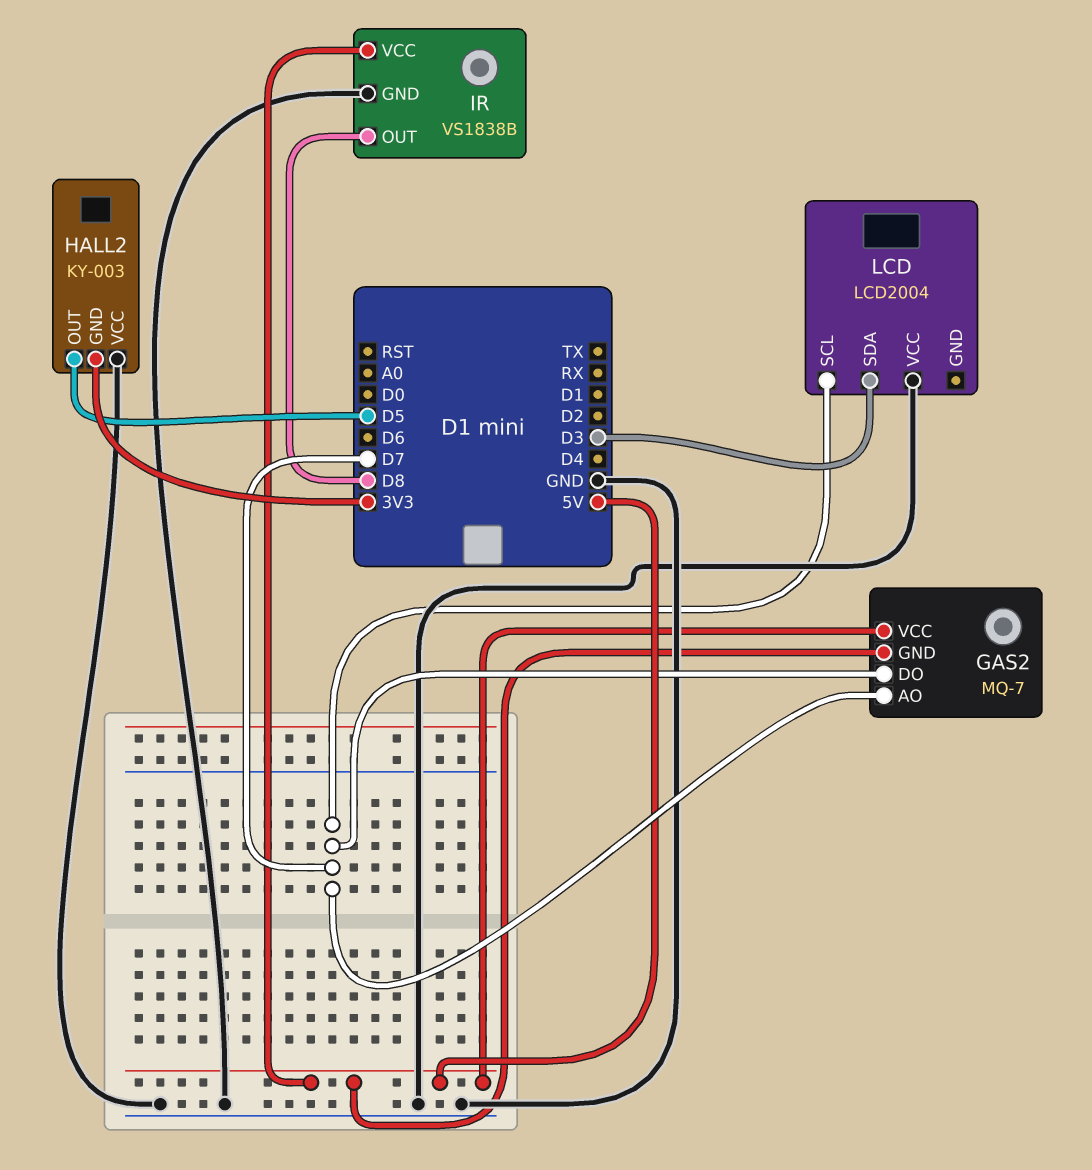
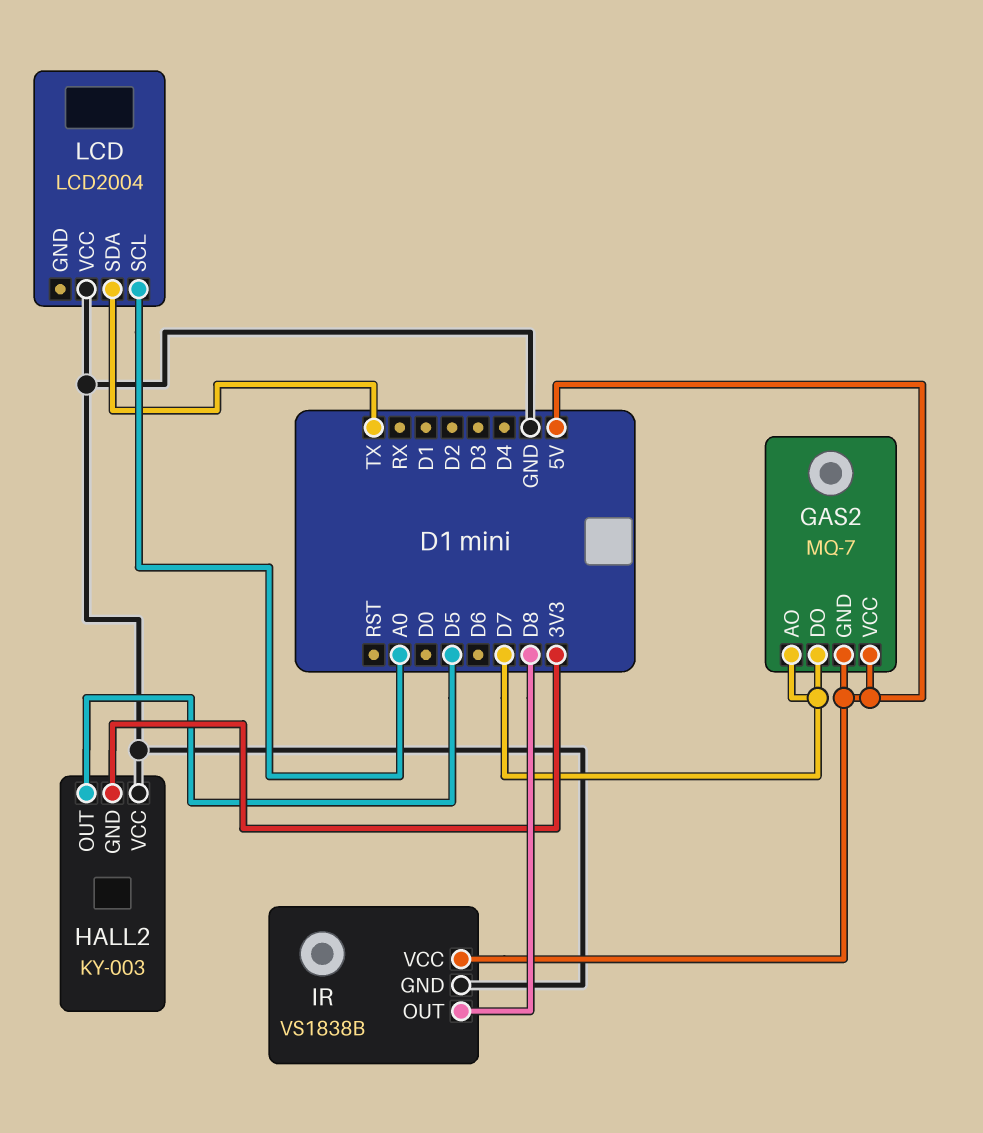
LCD pin SCL: D7 -> A0
LCD pin SDA: D3 -> TX

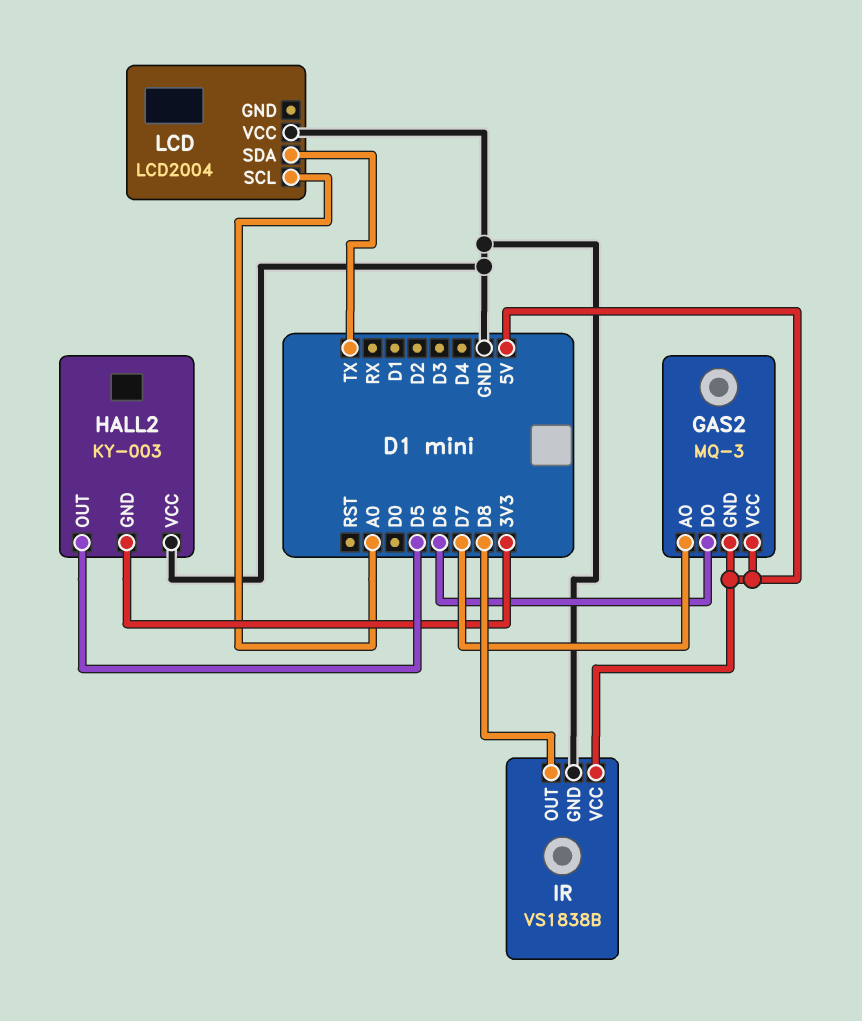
GAS2: MQ-7 -> MQ-3
GAS2 pin DO: D7 -> D6

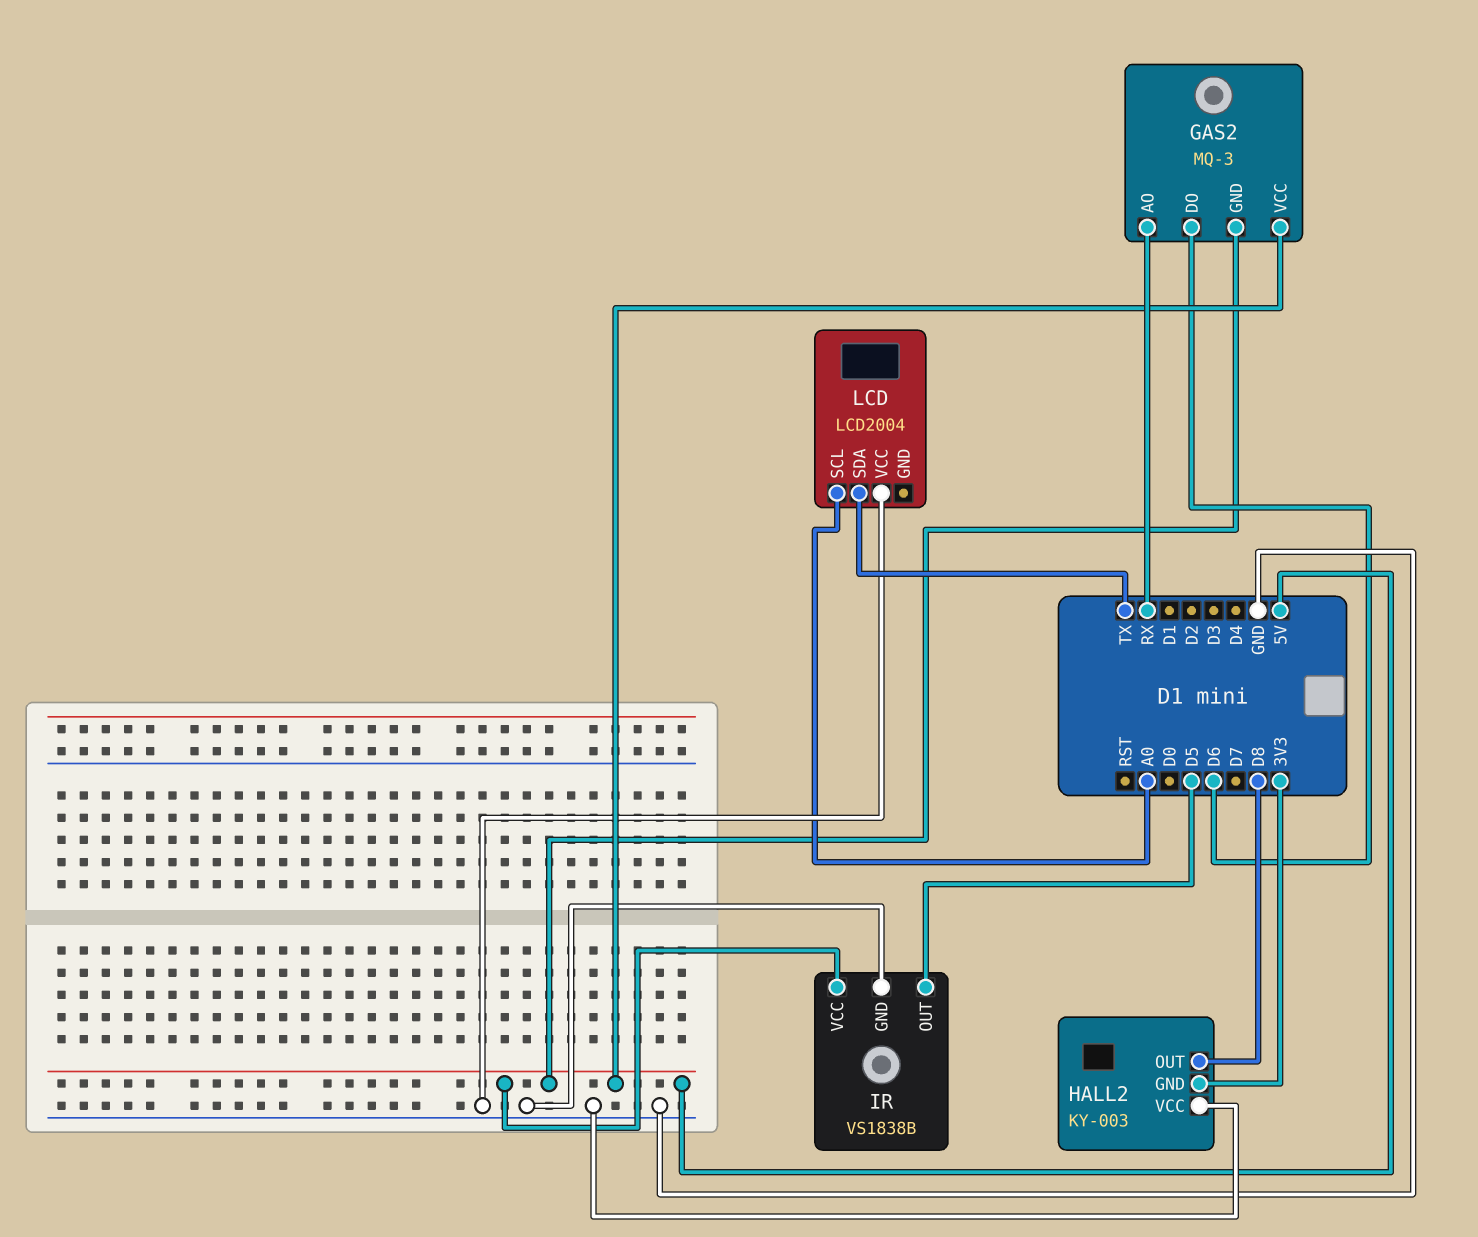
GAS2 pin AO: D7 -> RX
HALL2 pin OUT: D5 -> D8
IR pin OUT: D8 -> D5

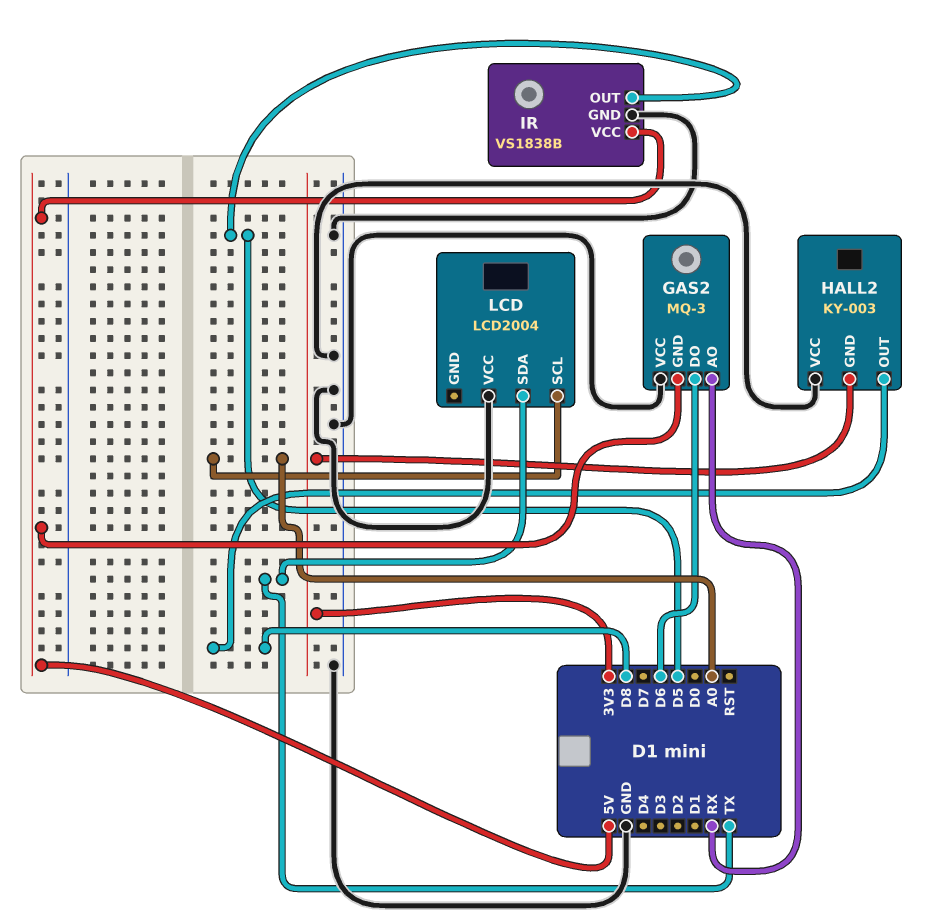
GAS2 pin VCC: 5V -> GND

